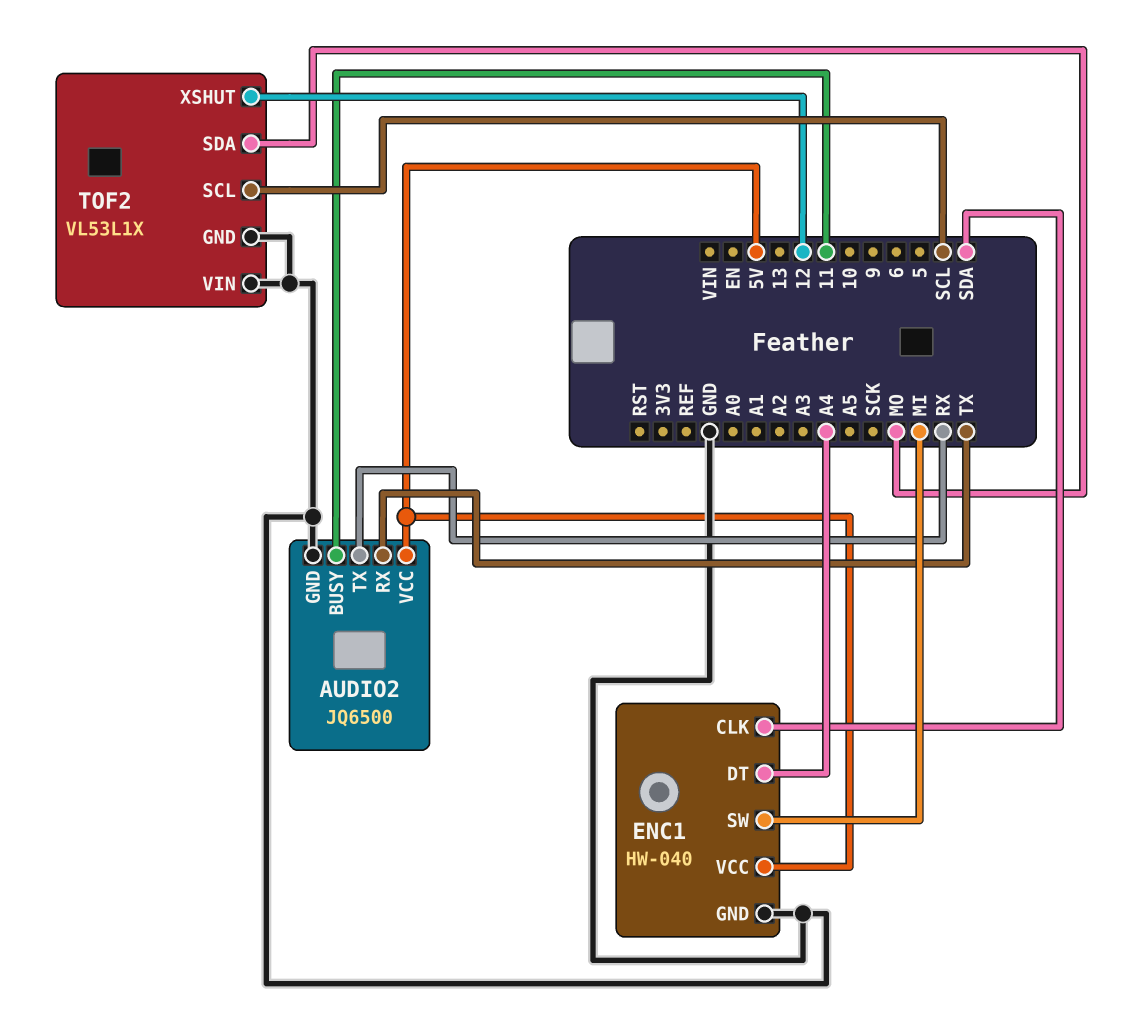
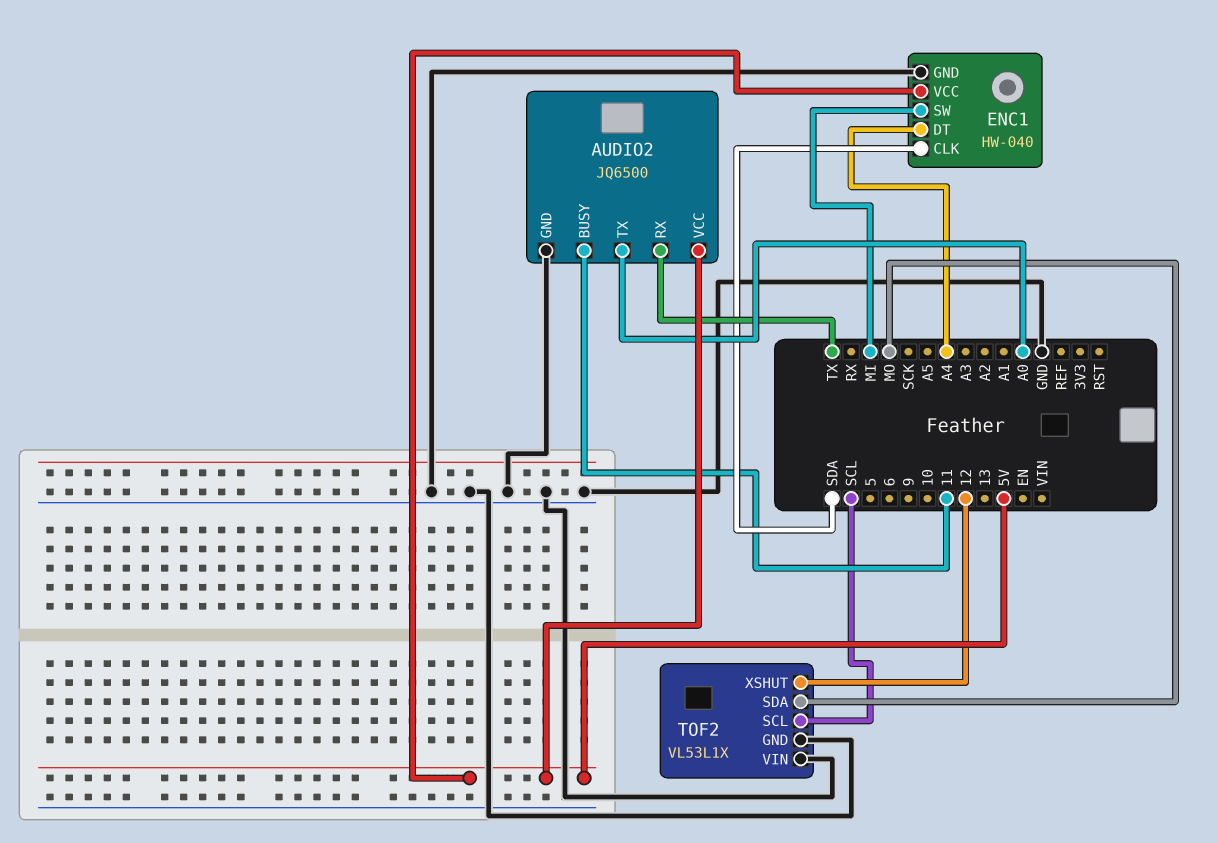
AUDIO2 pin TX: RX -> A0

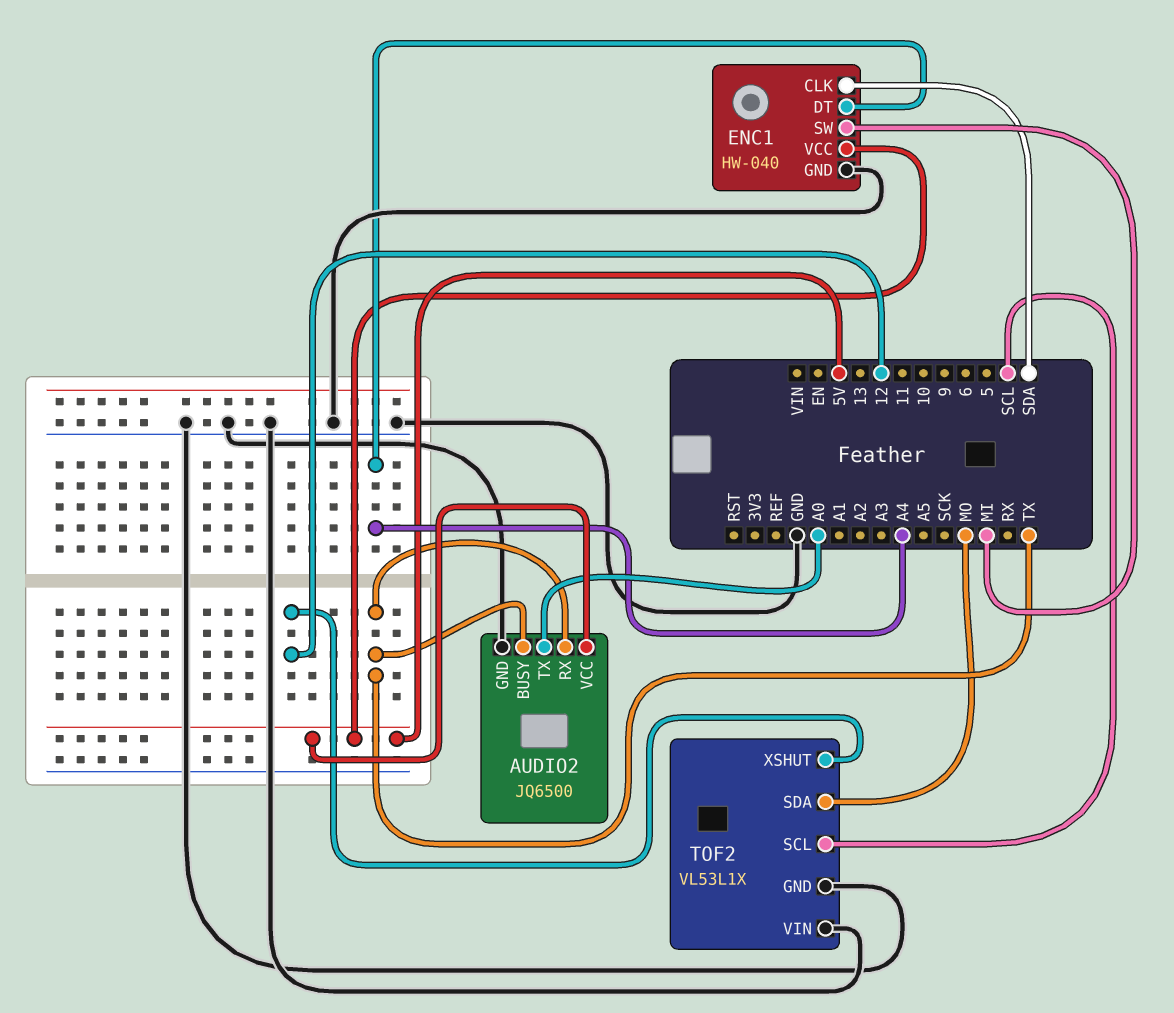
AUDIO2 pin BUSY: 11 -> TX

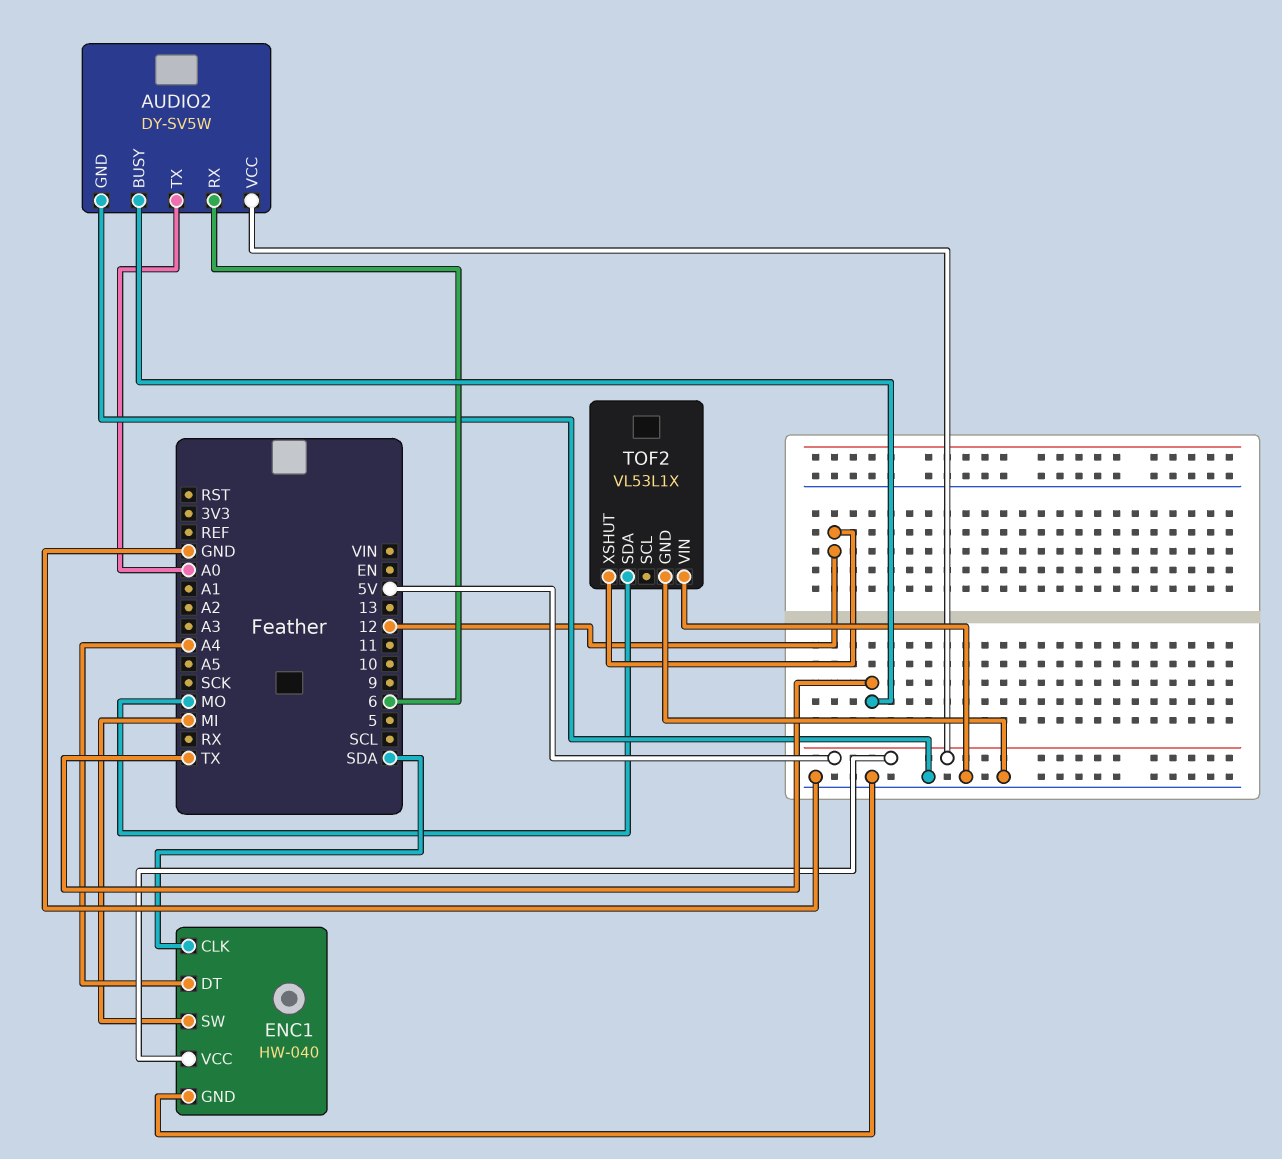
AUDIO2: JQ6500 -> DY-SV5W
AUDIO2 pin RX: TX -> 6
TOF2 pin SCL: SCL -> none

